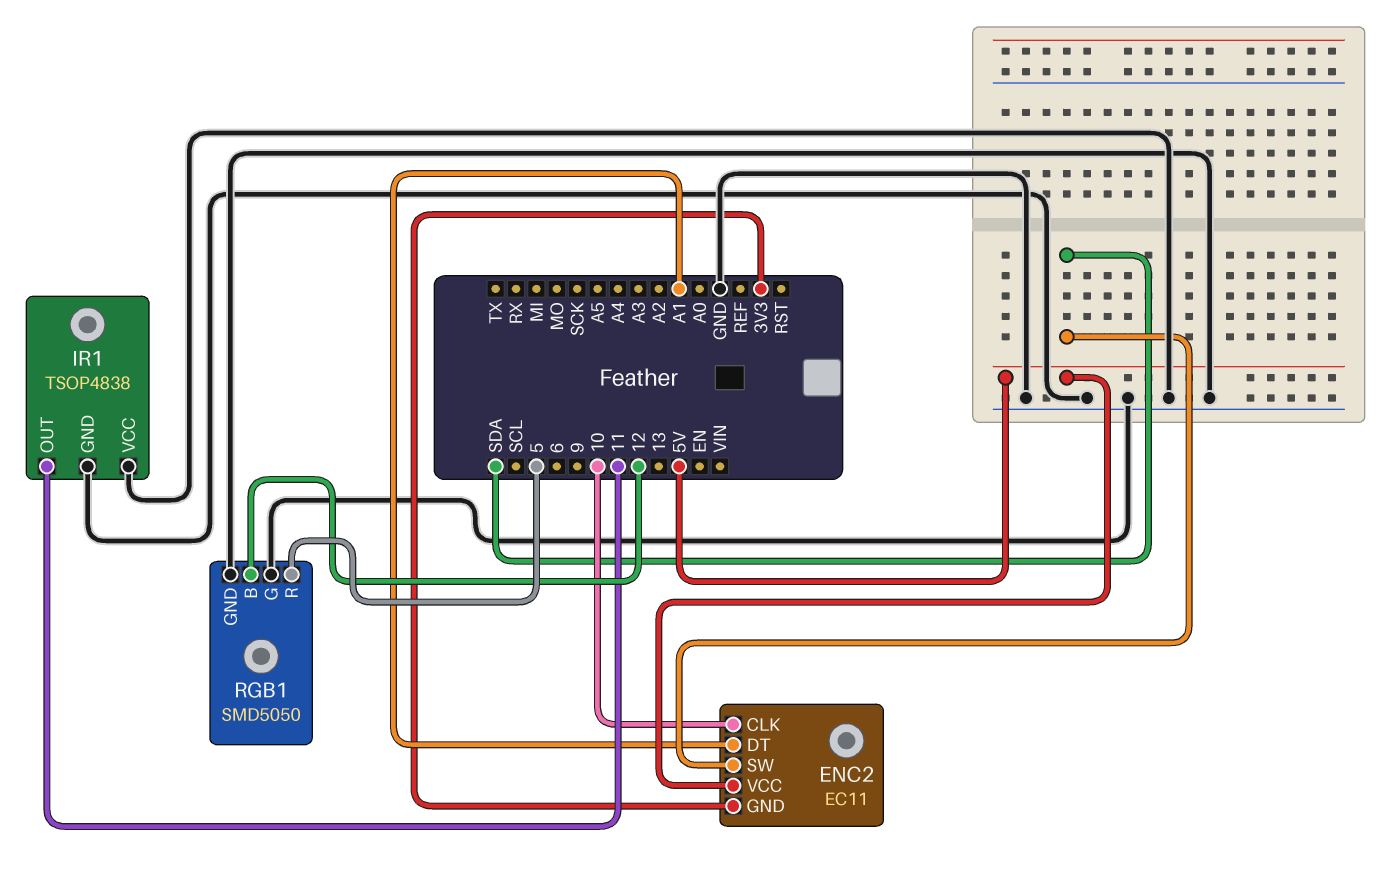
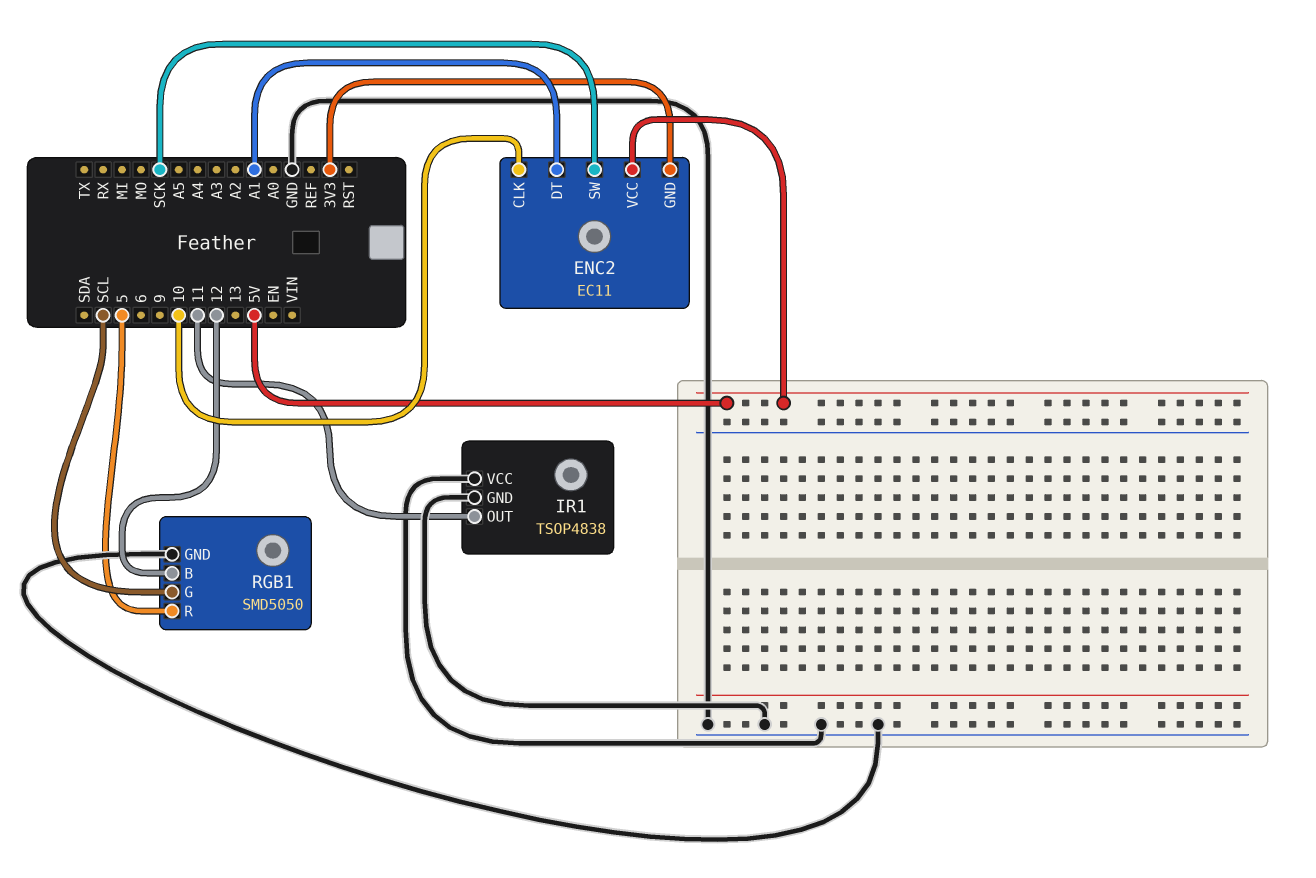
ENC2 pin SW: SDA -> SCK
RGB1 pin G: GND -> SCL

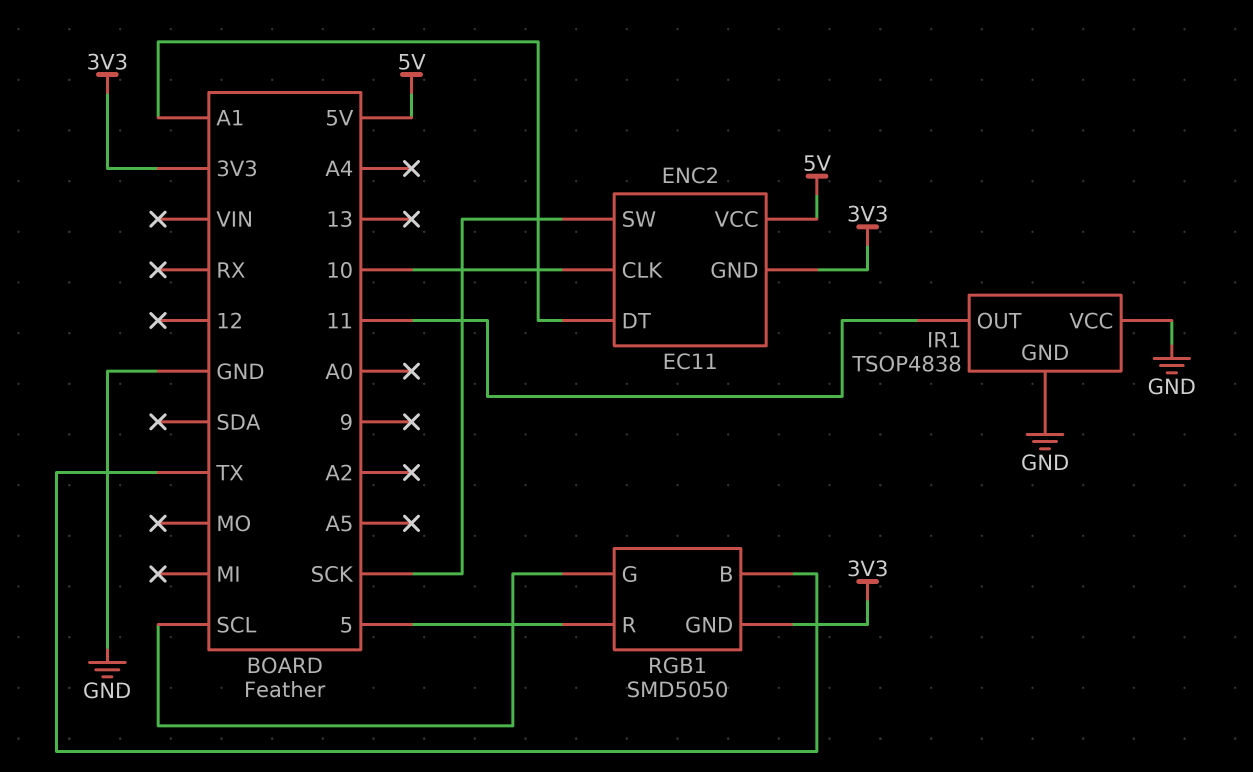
RGB1 pin B: 12 -> TX
RGB1 pin GND: GND -> 3V3

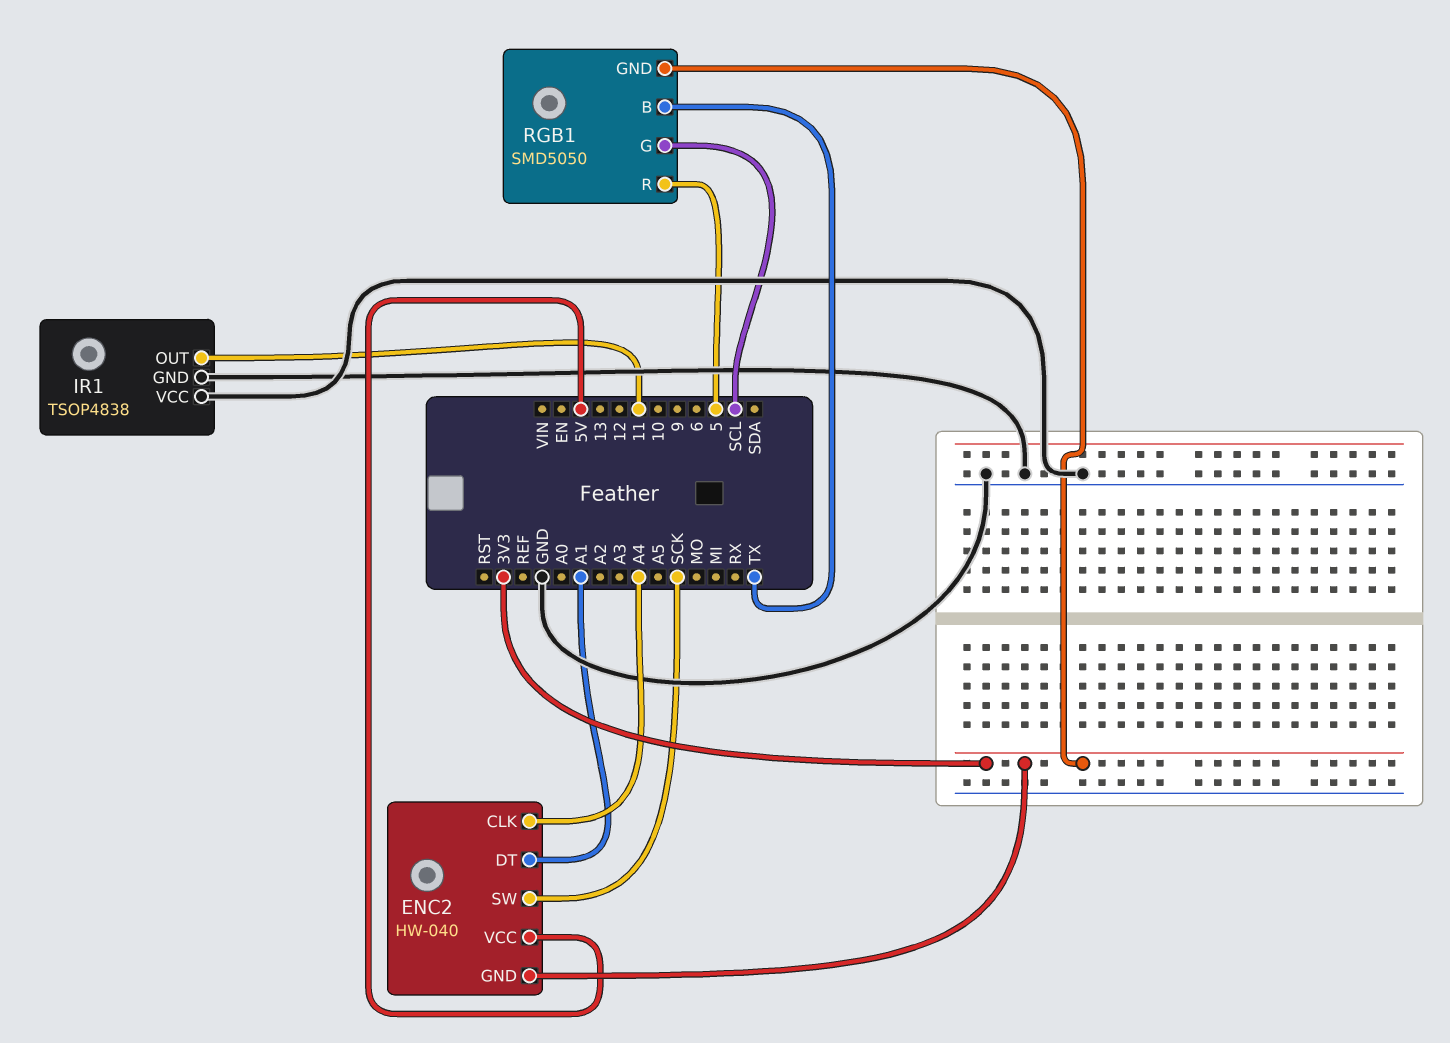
ENC2: EC11 -> HW-040
ENC2 pin CLK: 10 -> A4

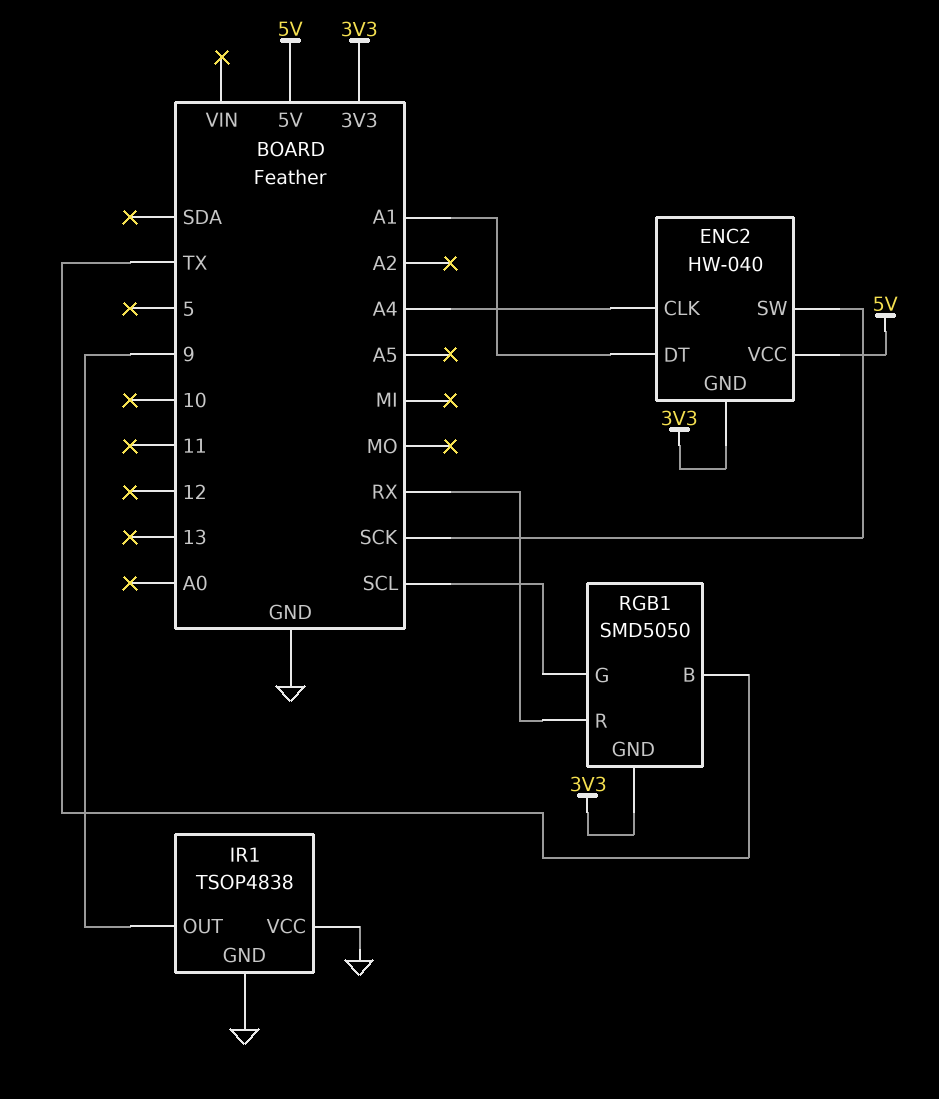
IR1 pin OUT: 11 -> 9
RGB1 pin R: 5 -> RX

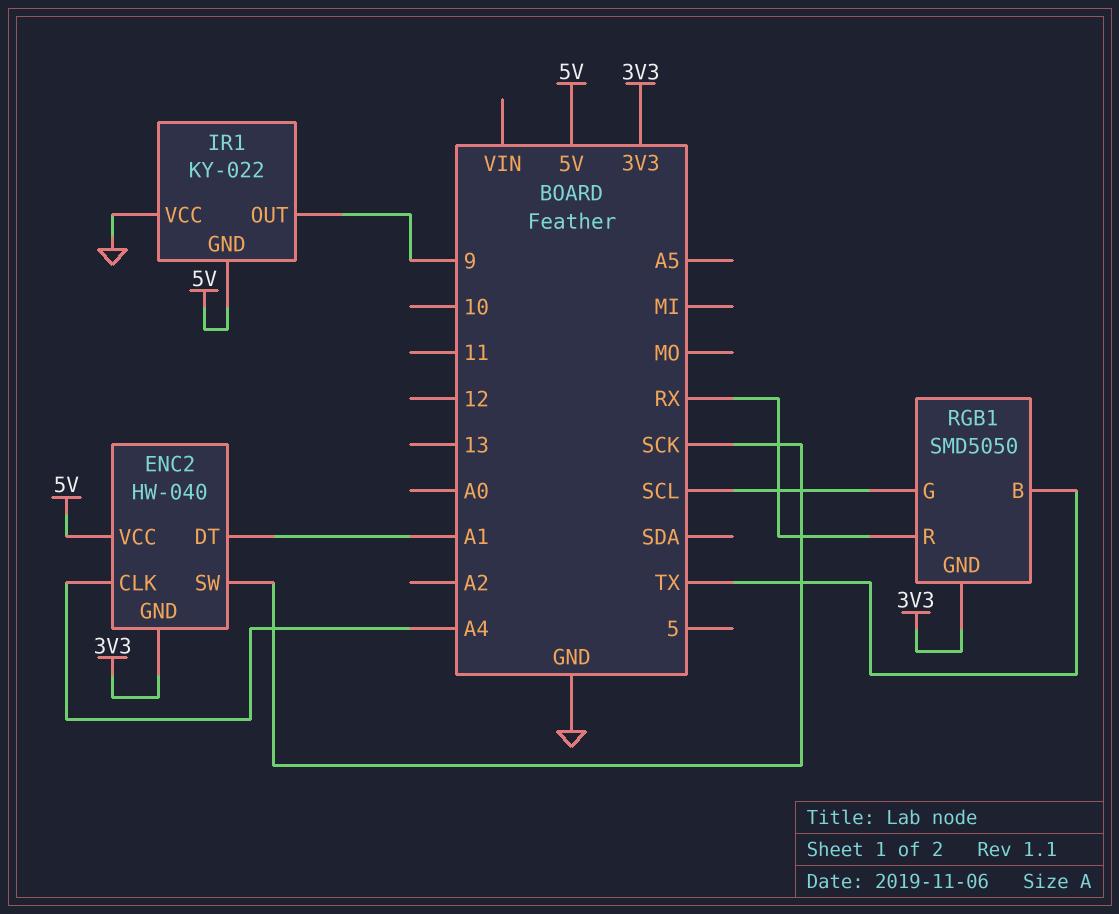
IR1: TSOP4838 -> KY-022
IR1 pin GND: GND -> 5V

